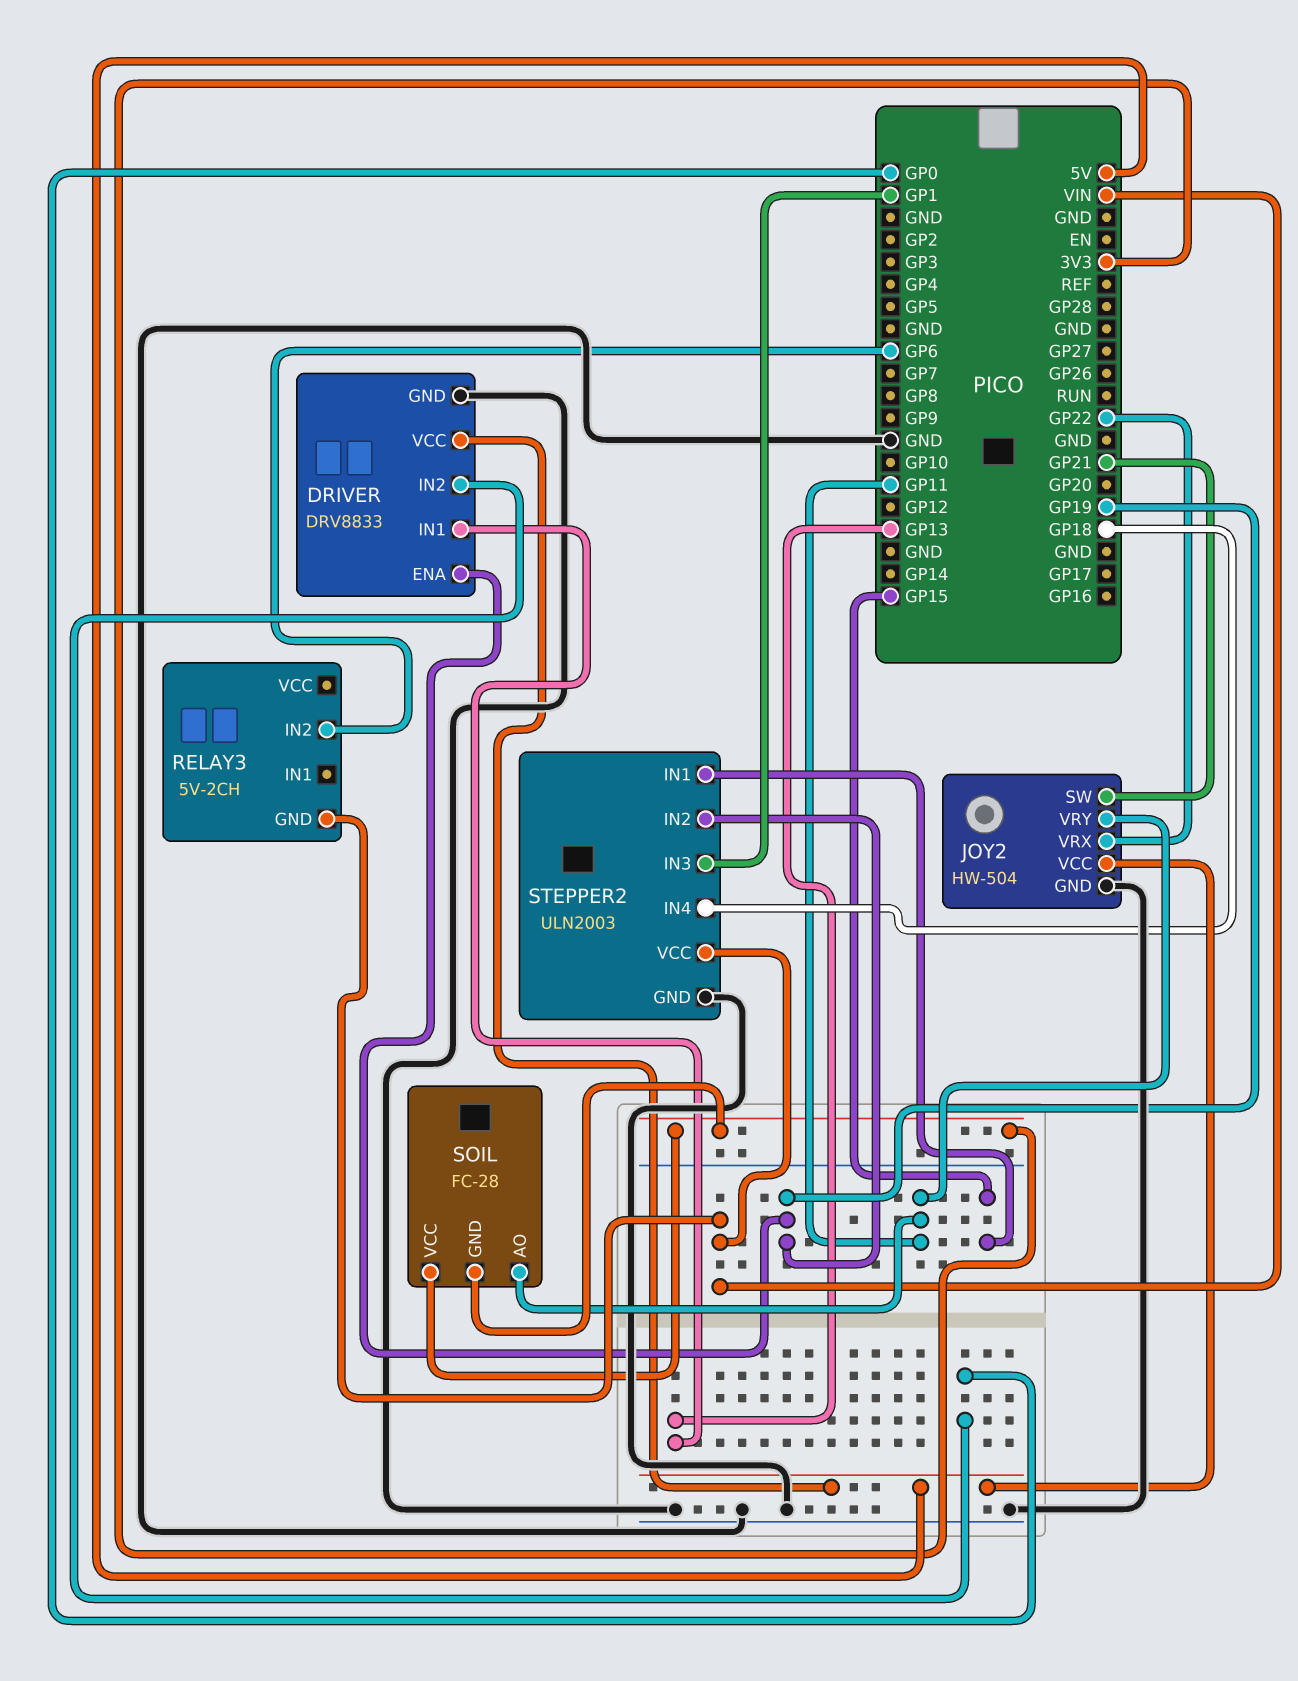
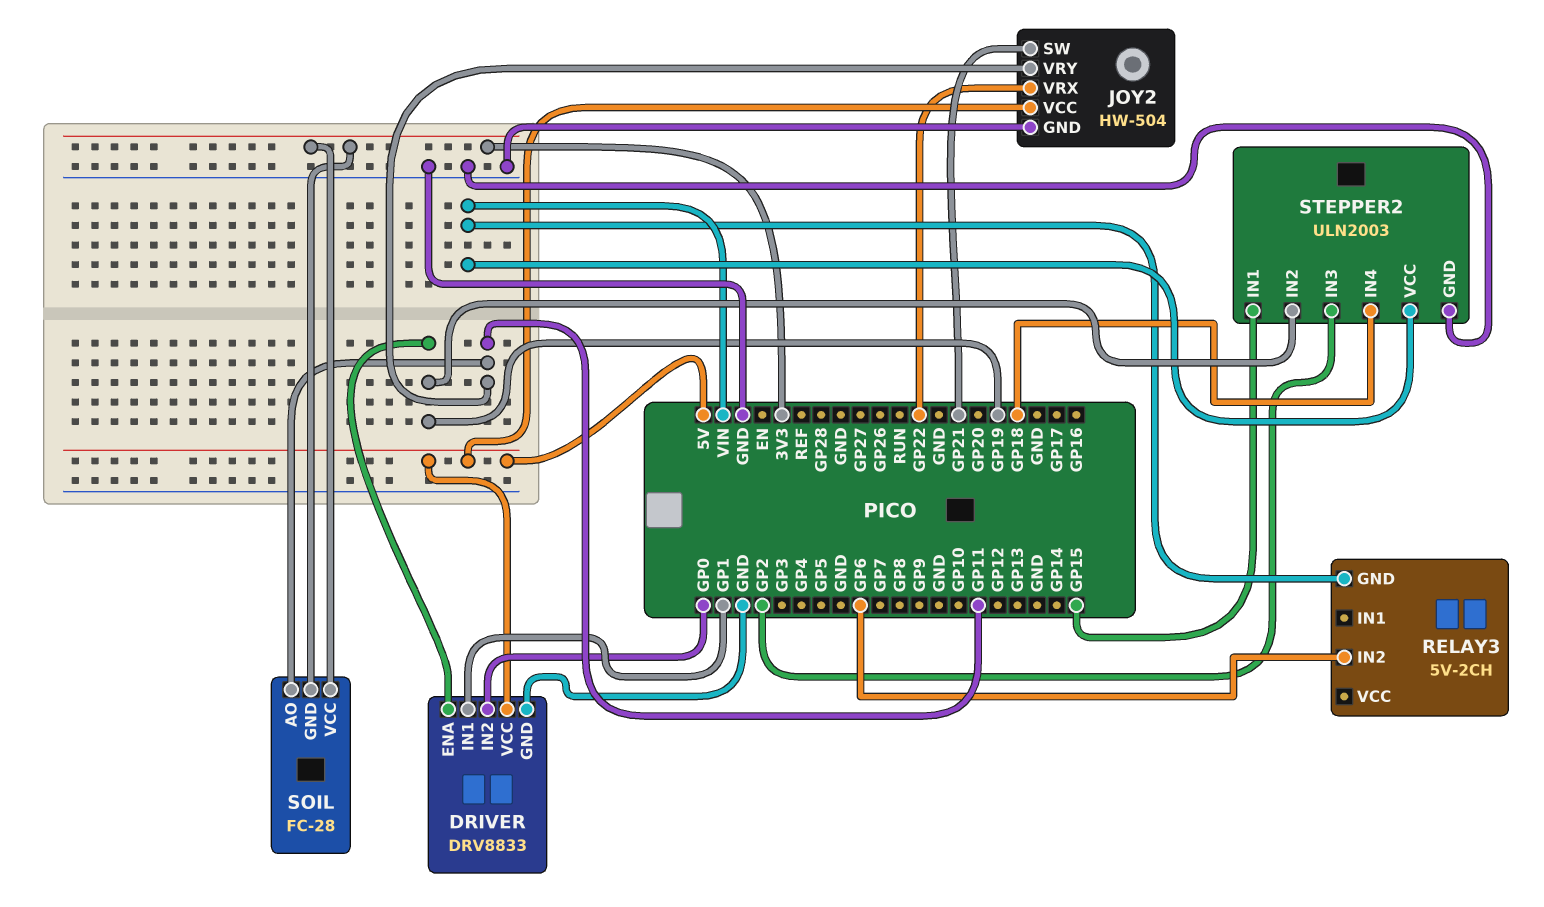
DRIVER pin IN1: GP13 -> GP1
STEPPER2 pin IN3: GP1 -> GP2

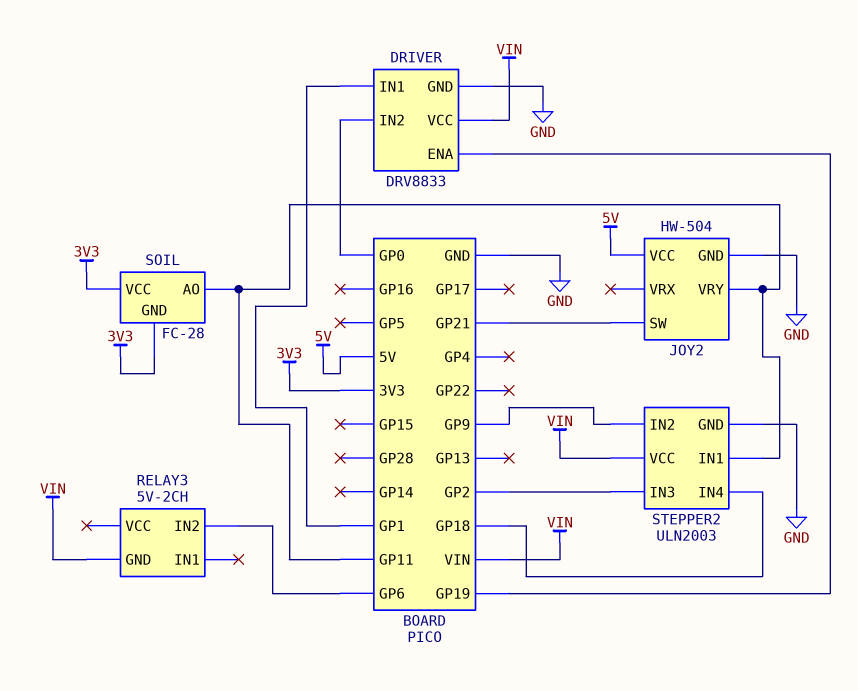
DRIVER pin VCC: 5V -> VIN
JOY2 pin VRX: GP22 -> none
STEPPER2 pin IN1: GP15 -> GP11
STEPPER2 pin IN2: GP19 -> GP9

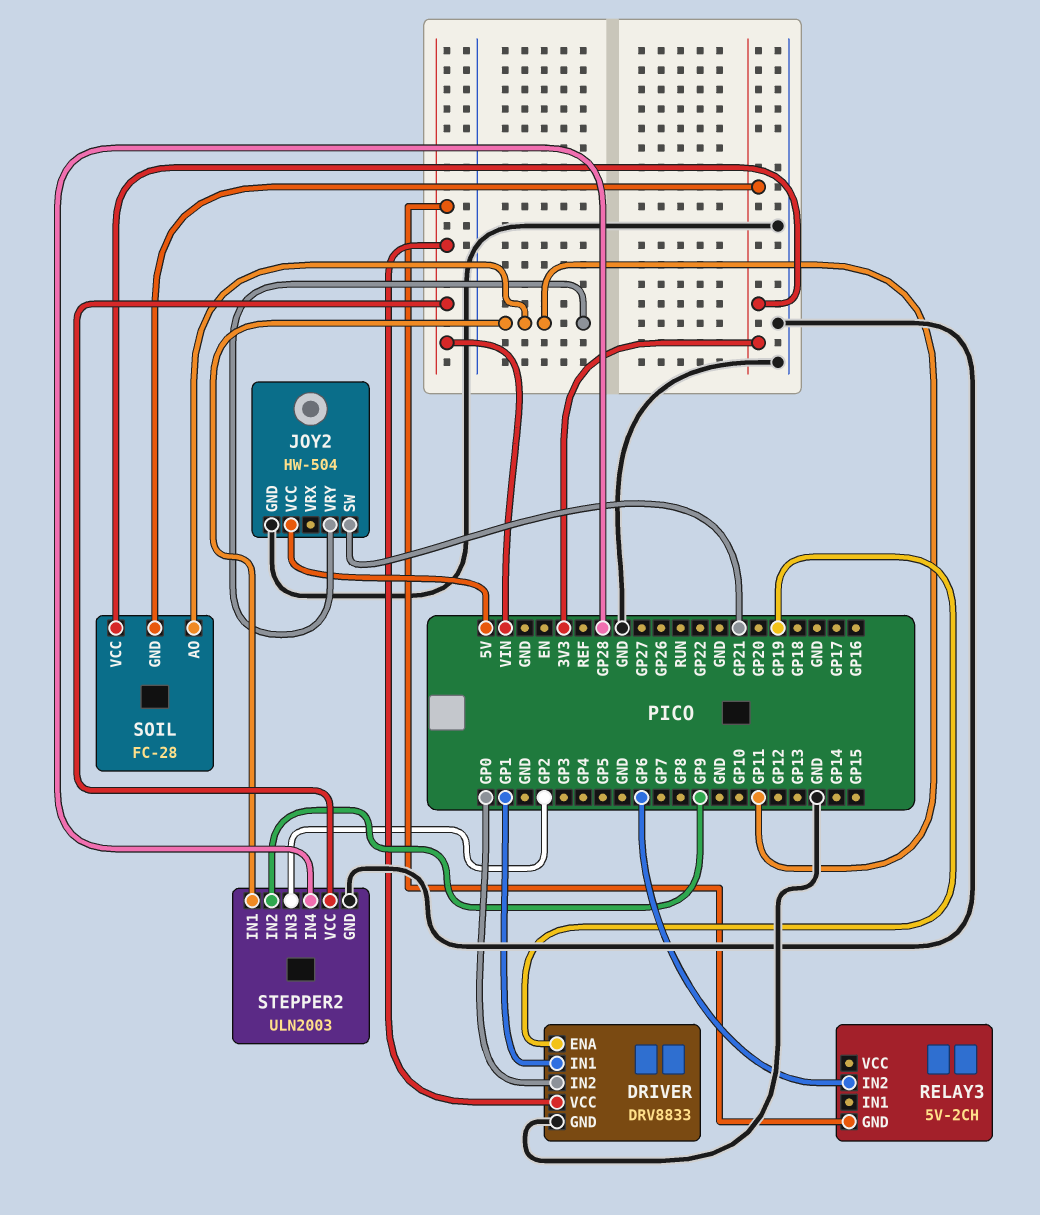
STEPPER2 pin IN4: GP18 -> GP28

